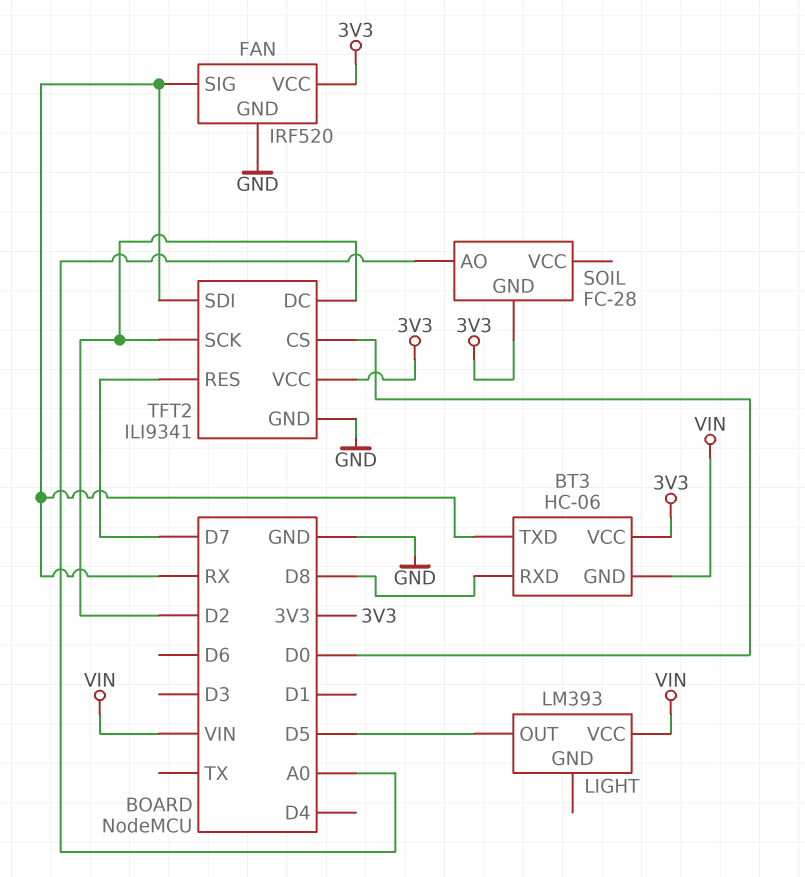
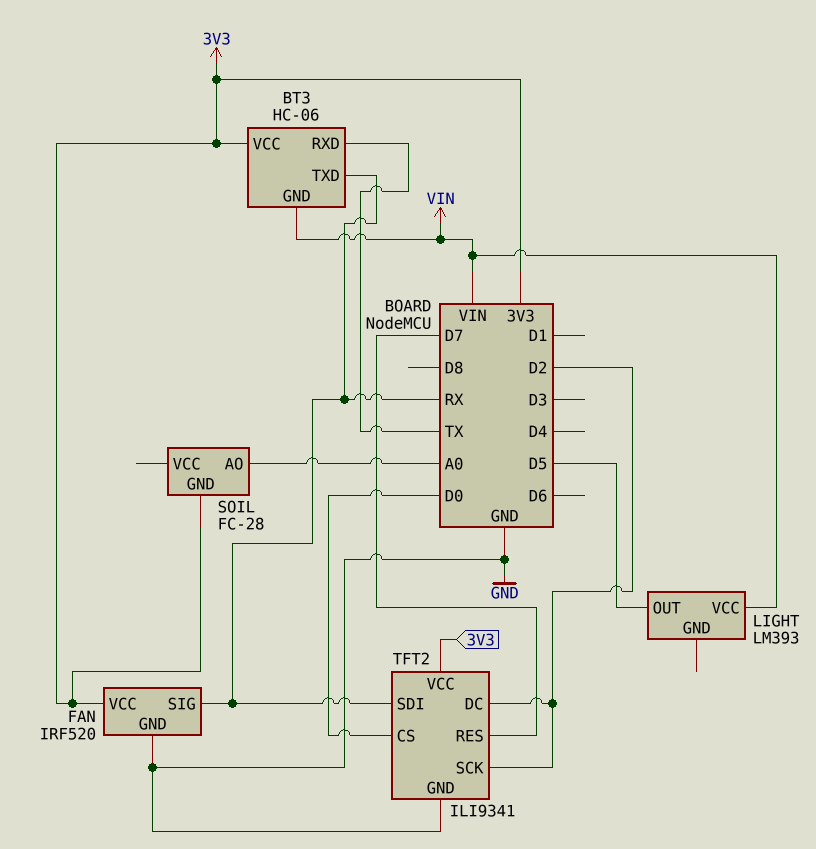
BT3 pin RXD: D8 -> TX

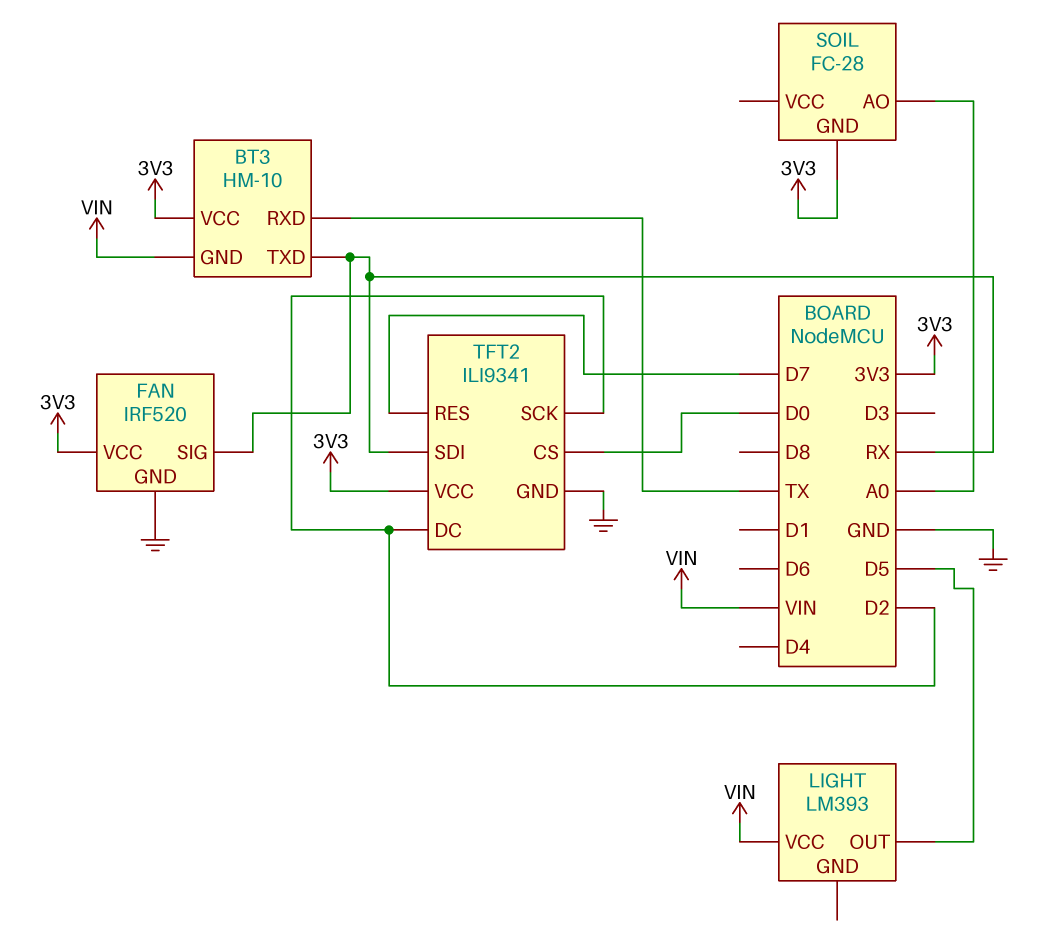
BT3: HC-06 -> HM-10

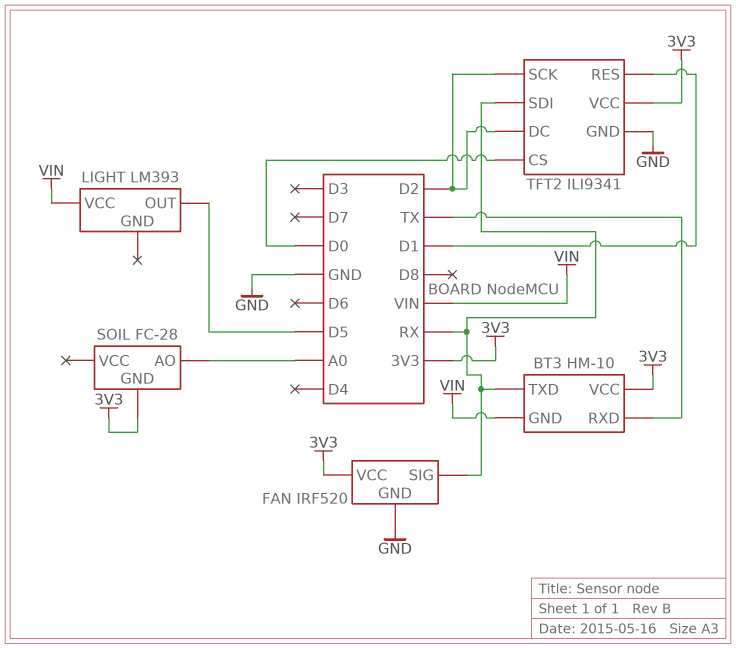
TFT2 pin RES: D7 -> D1

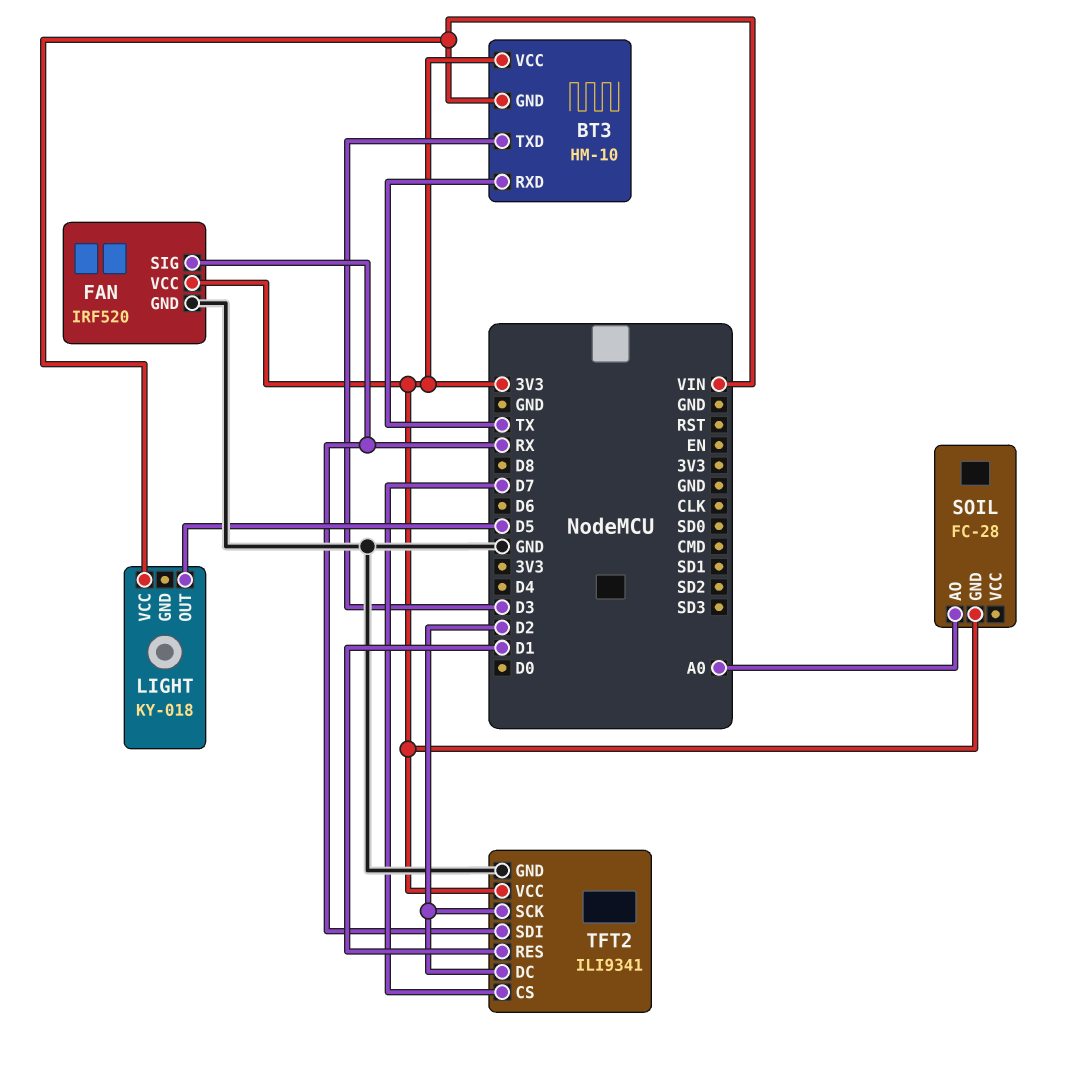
BT3 pin TXD: RX -> D3
LIGHT: LM393 -> KY-018
TFT2 pin CS: D0 -> D7

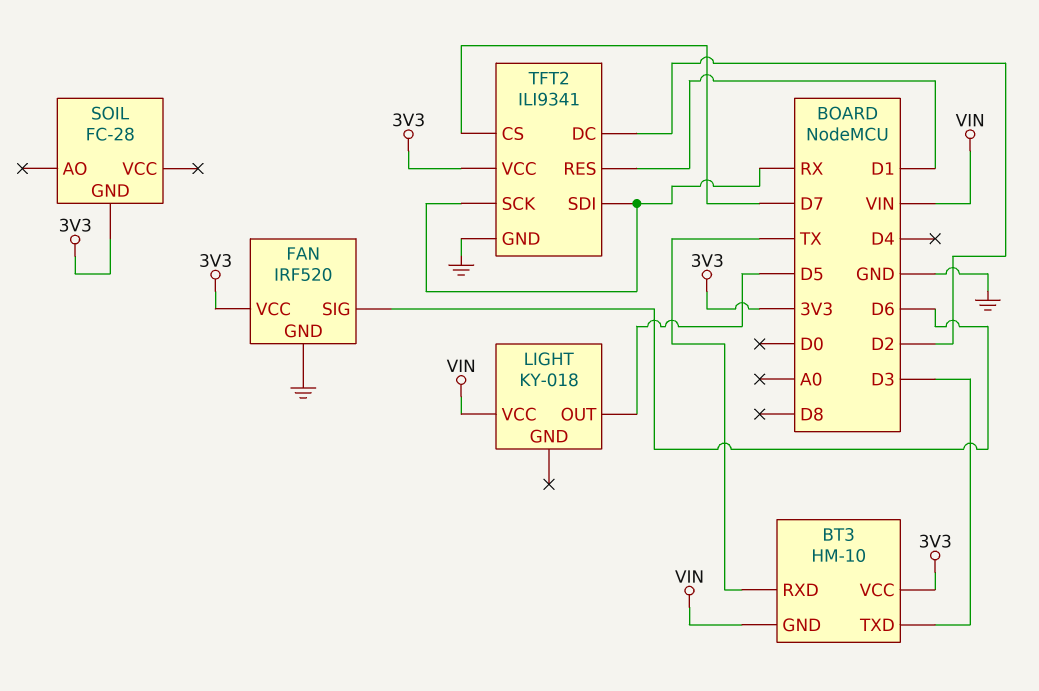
FAN pin SIG: RX -> D6
SOIL pin AO: A0 -> none
TFT2 pin SCK: D2 -> RX

